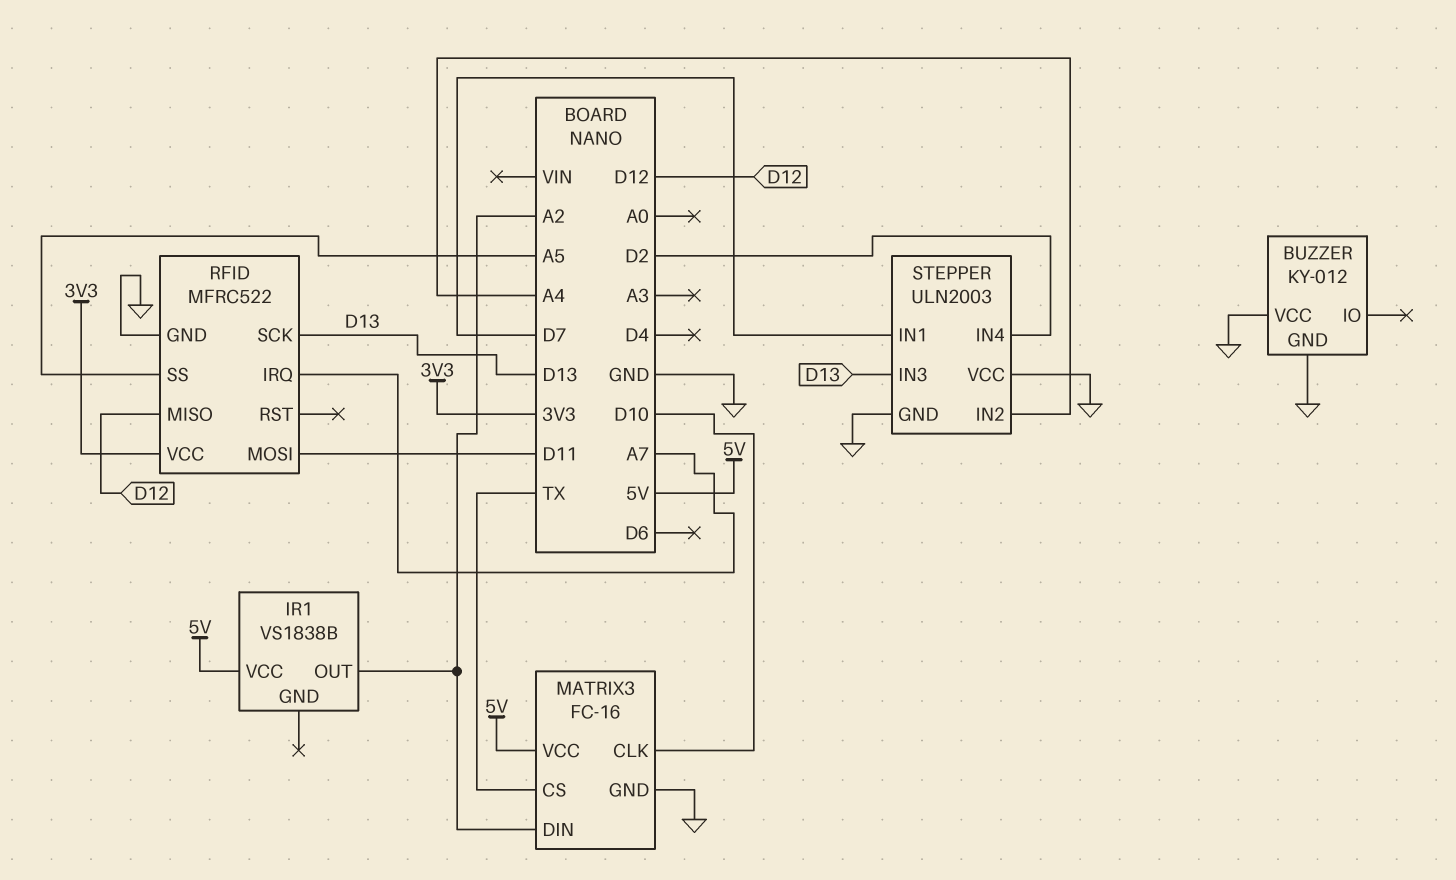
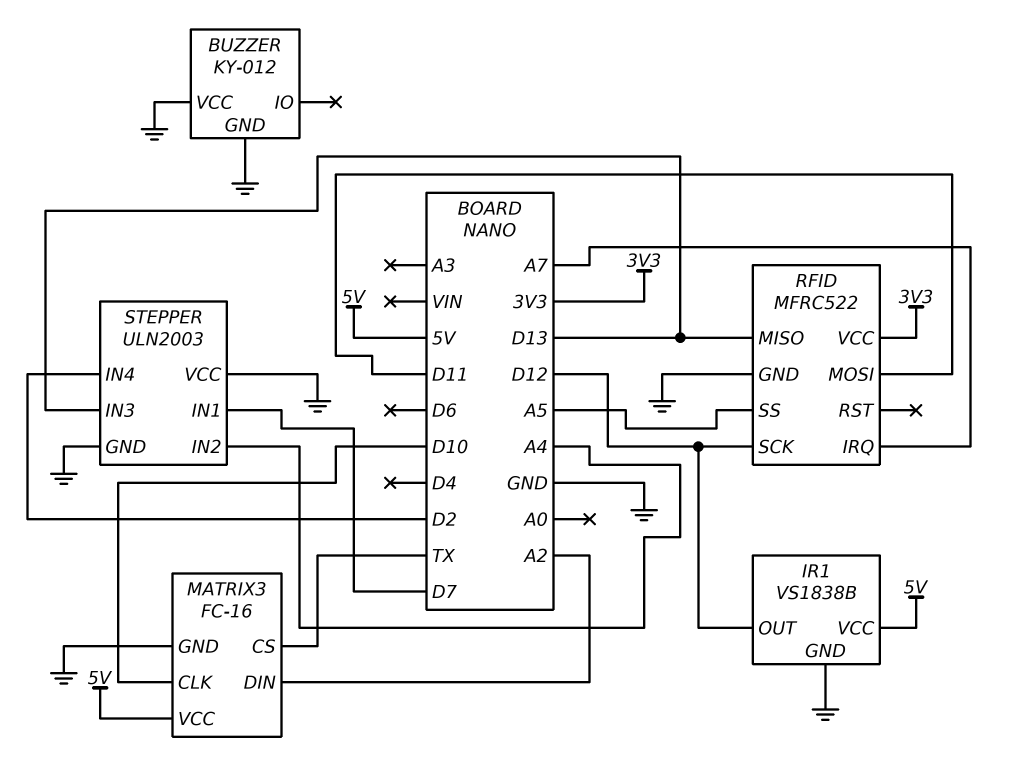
IR1 pin GND: none -> GND
IR1 pin OUT: A2 -> D12
RFID pin MISO: D12 -> D13
RFID pin SCK: D13 -> D12

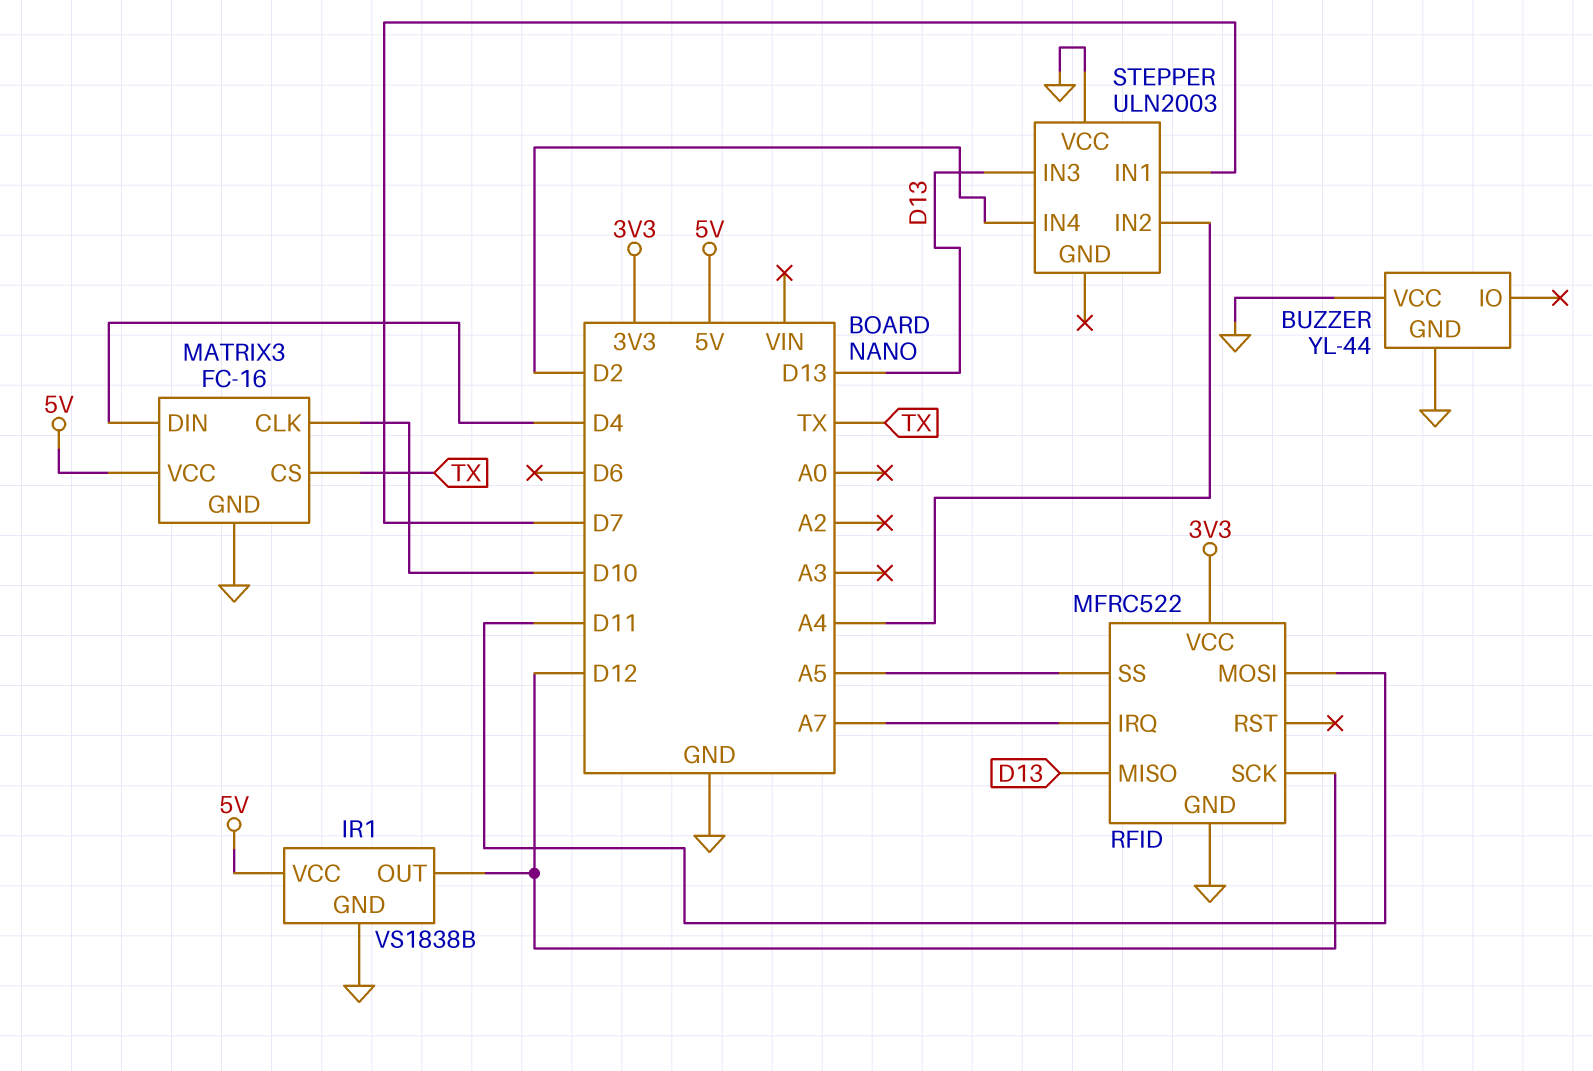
BUZZER: KY-012 -> YL-44
MATRIX3 pin DIN: A2 -> D4
STEPPER pin GND: GND -> none

